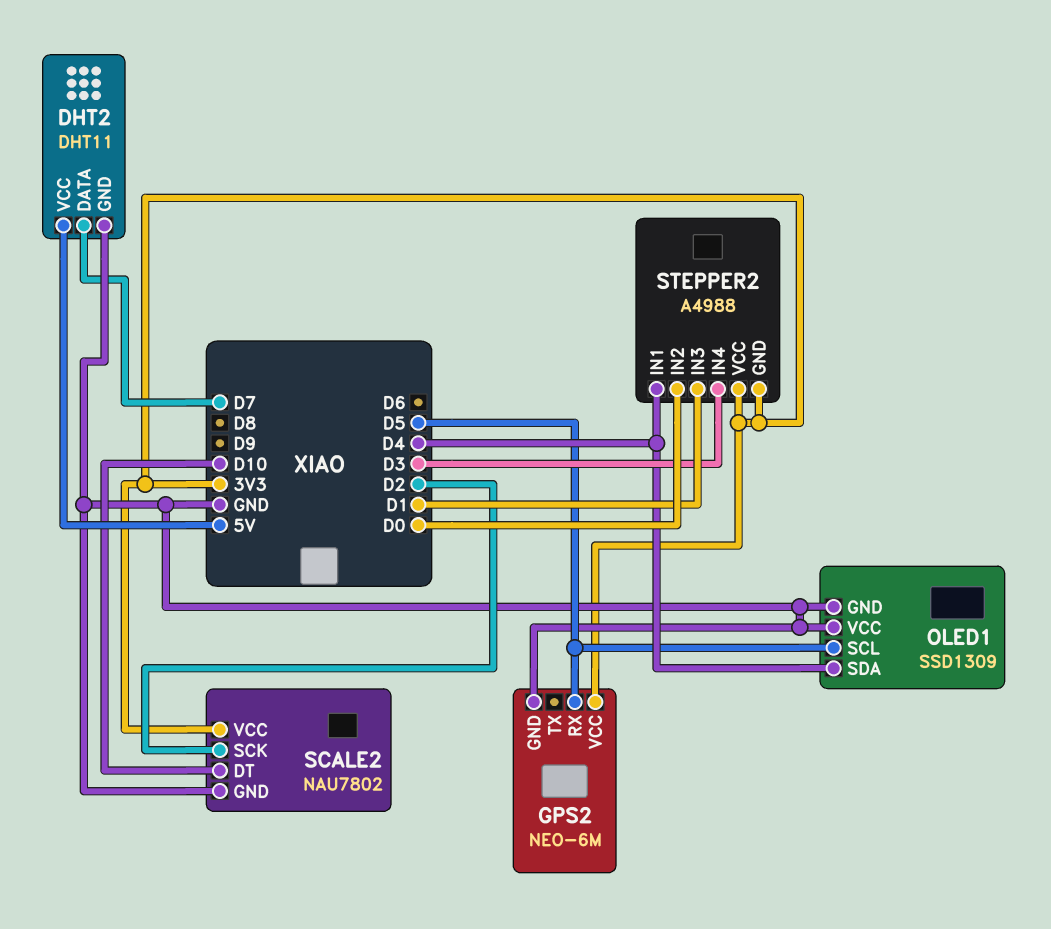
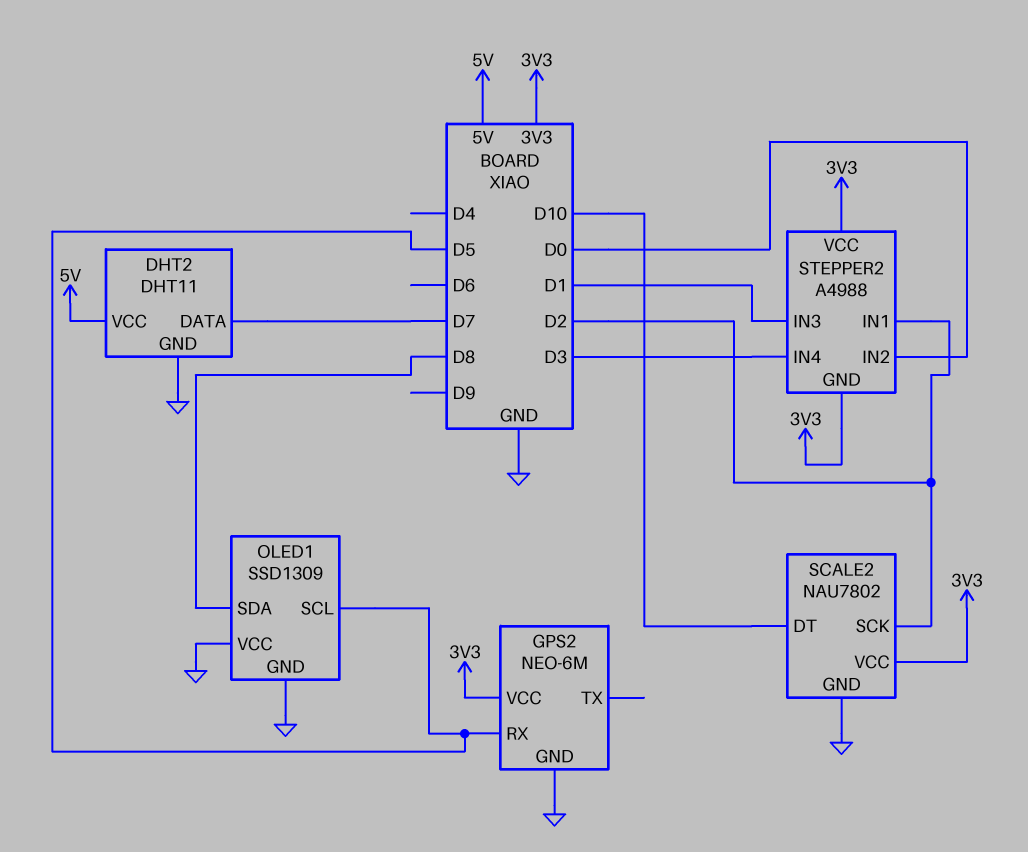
OLED1 pin SDA: D4 -> D8
STEPPER2 pin IN1: D4 -> D2

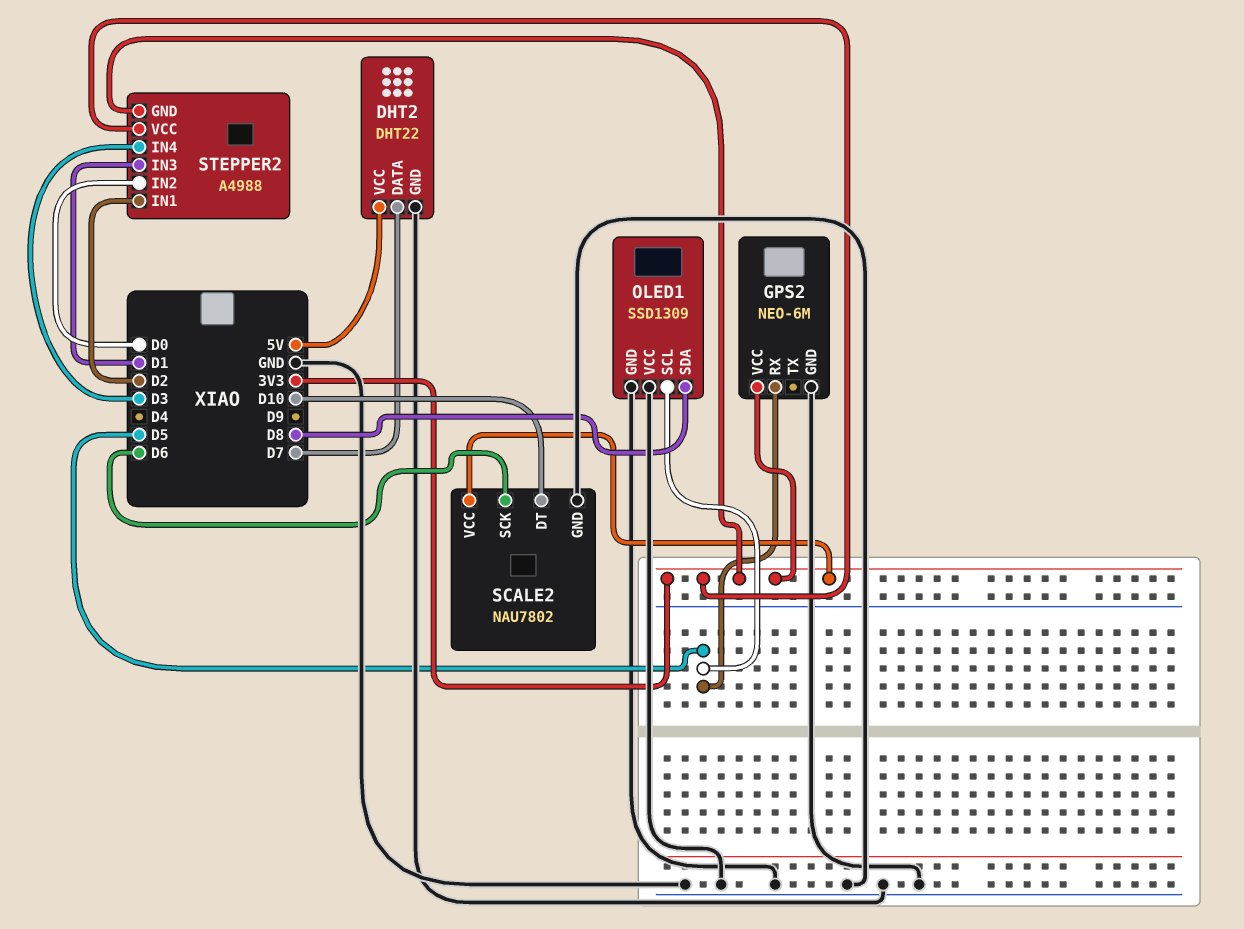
DHT2: DHT11 -> DHT22
SCALE2 pin SCK: D2 -> D6

